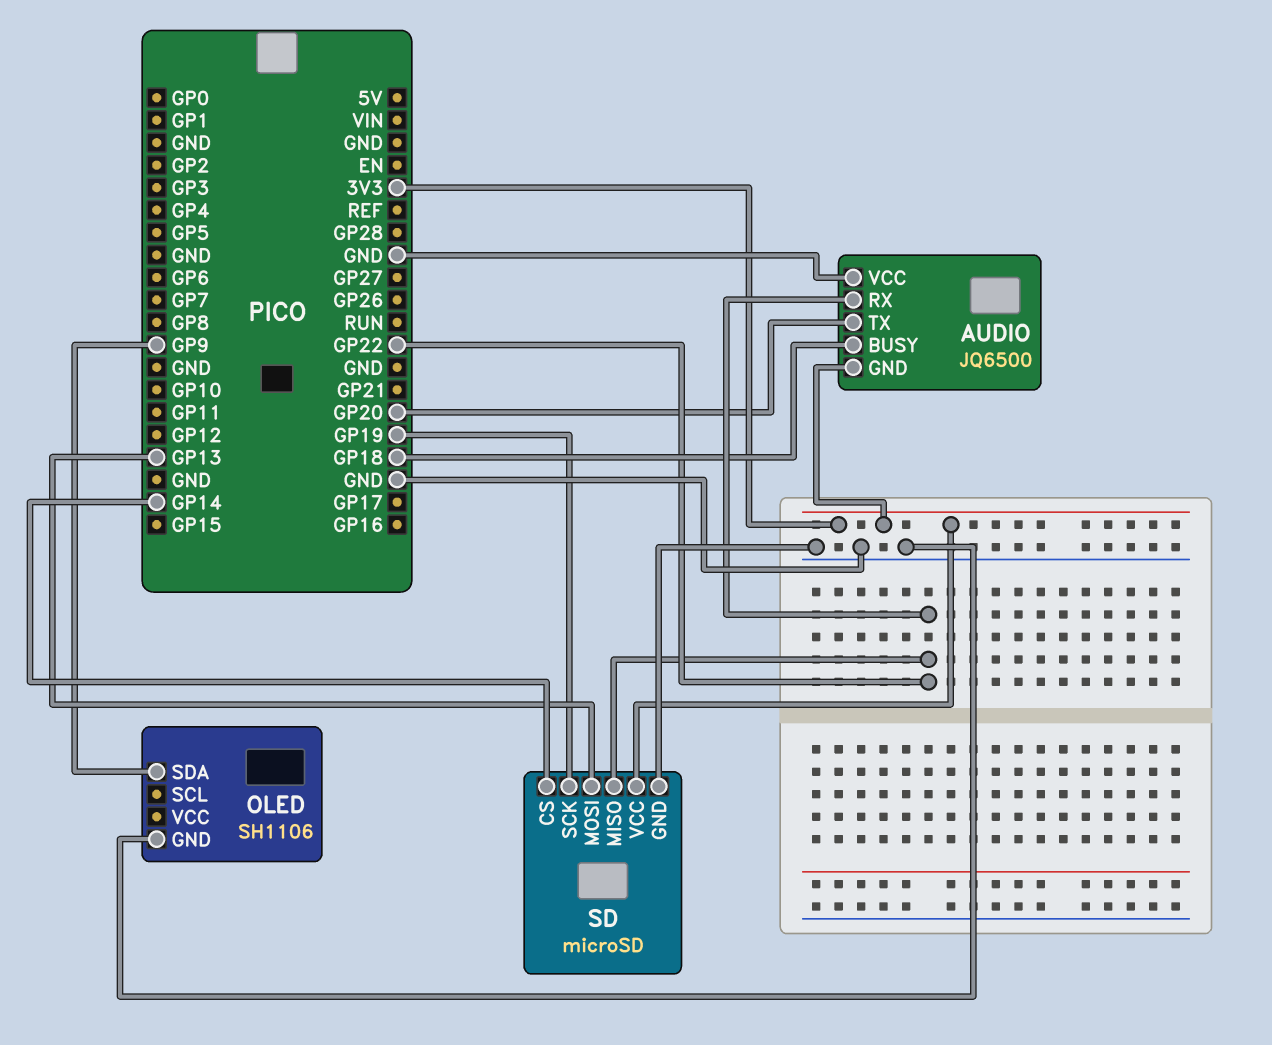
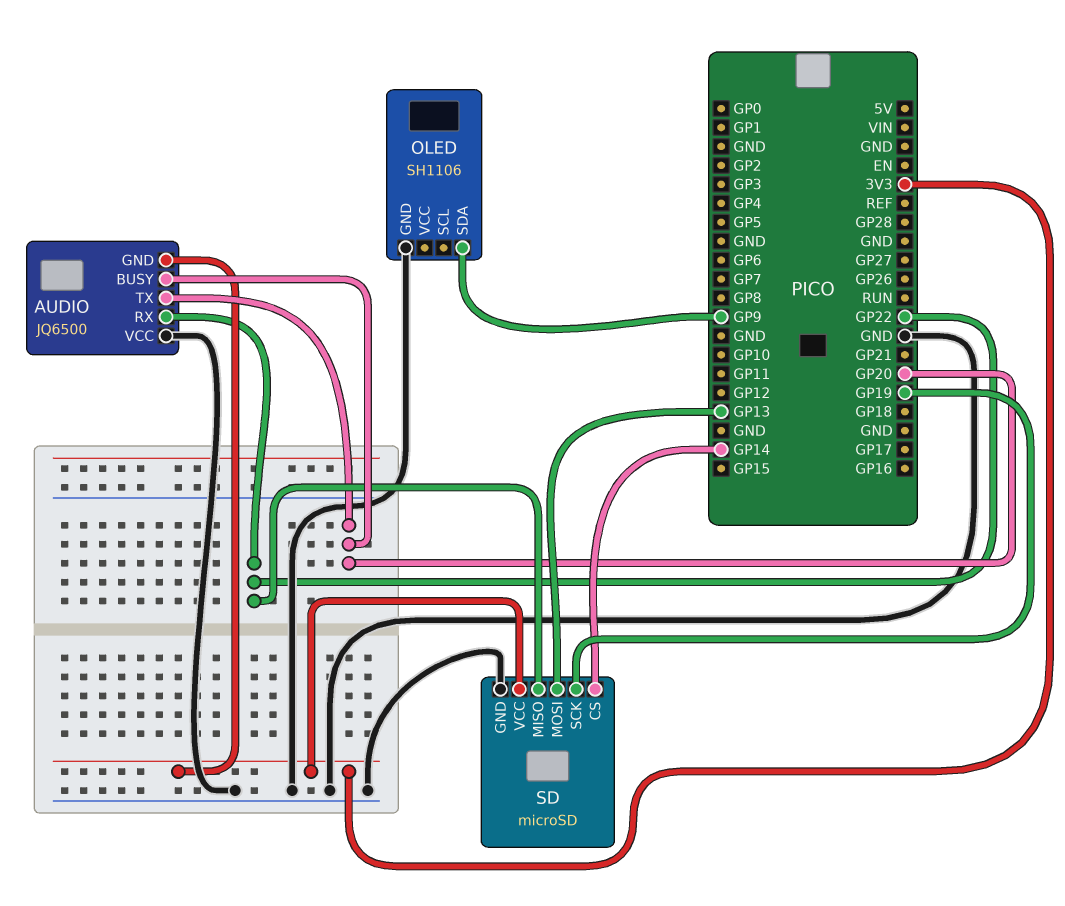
AUDIO pin BUSY: GP18 -> GP20

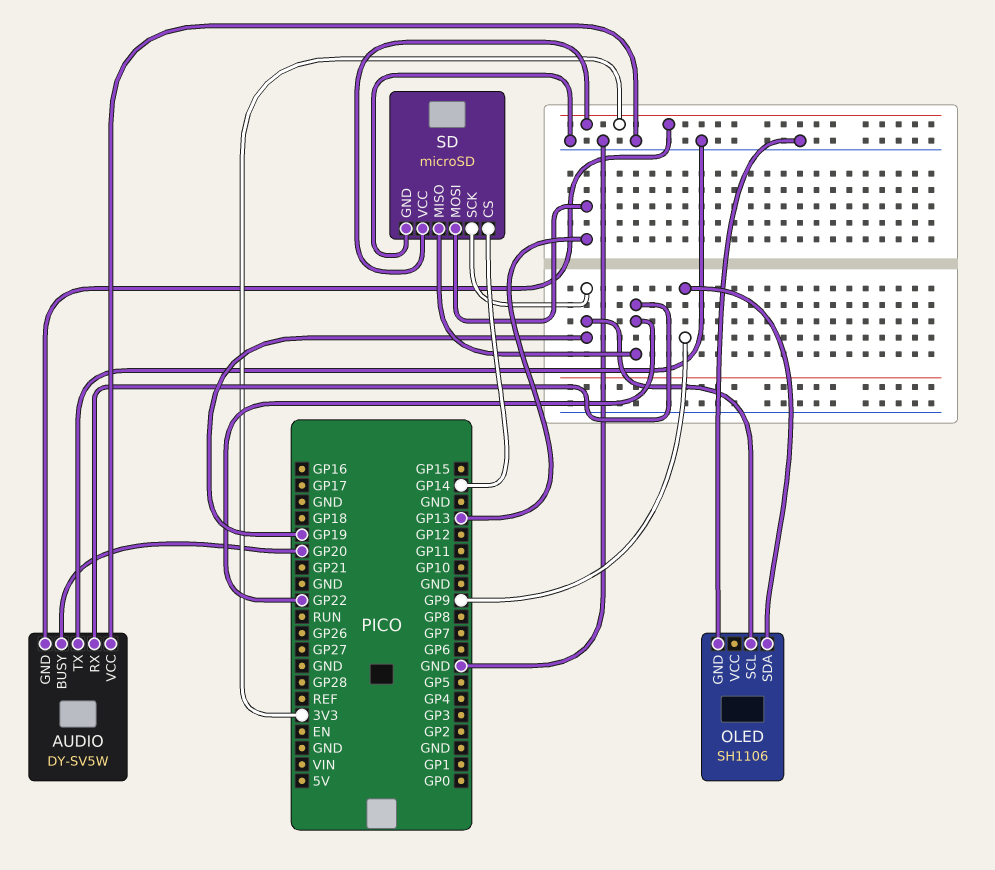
AUDIO: JQ6500 -> DY-SV5W
AUDIO pin TX: GP20 -> GND
OLED pin SCL: none -> GP19

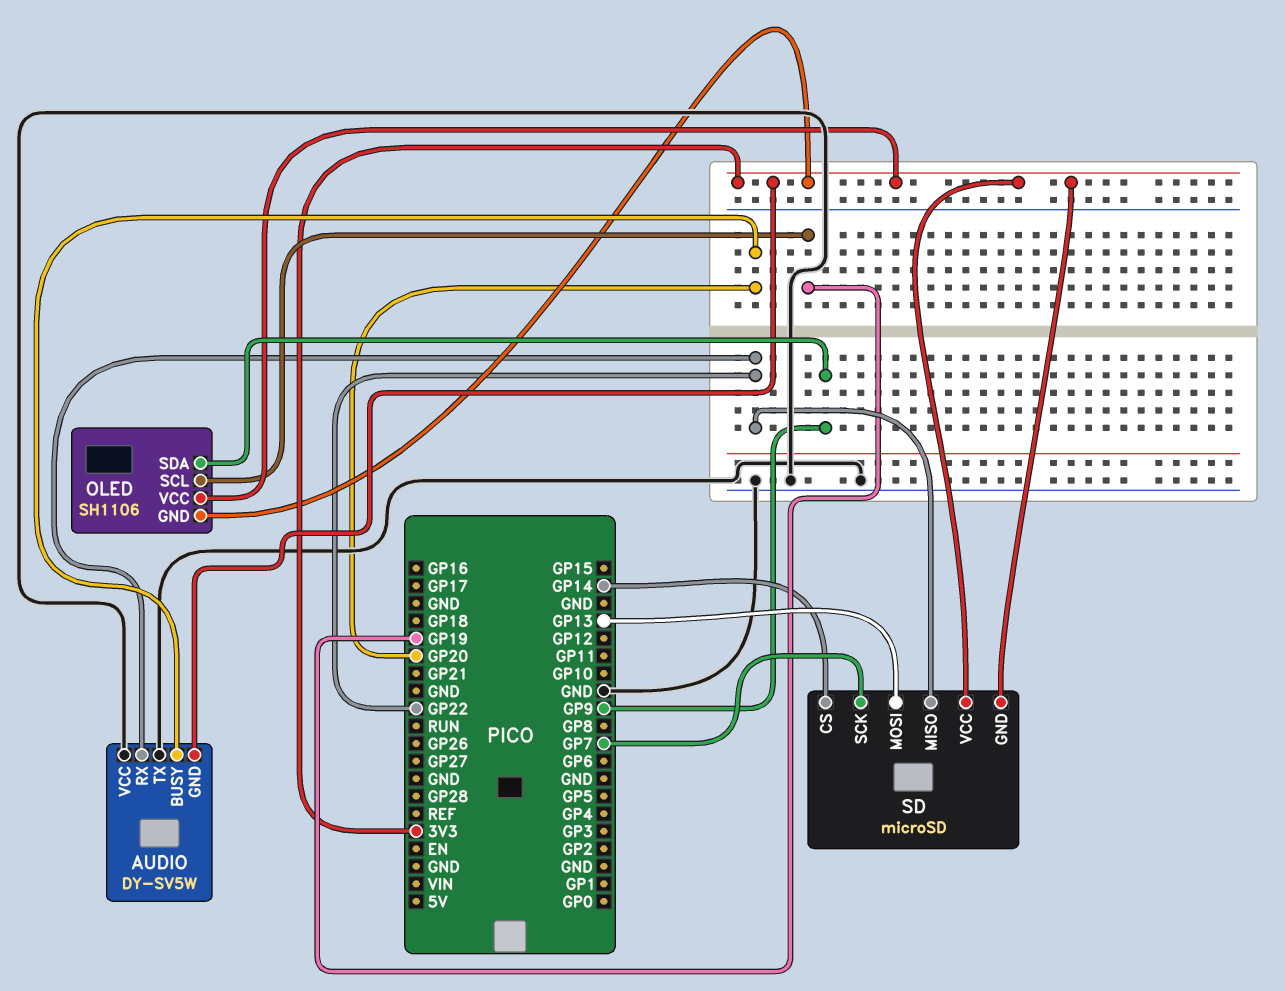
OLED pin GND: GND -> 3V3
OLED pin VCC: none -> 3V3
SD pin GND: GND -> 3V3
SD pin SCK: GP19 -> GP7

